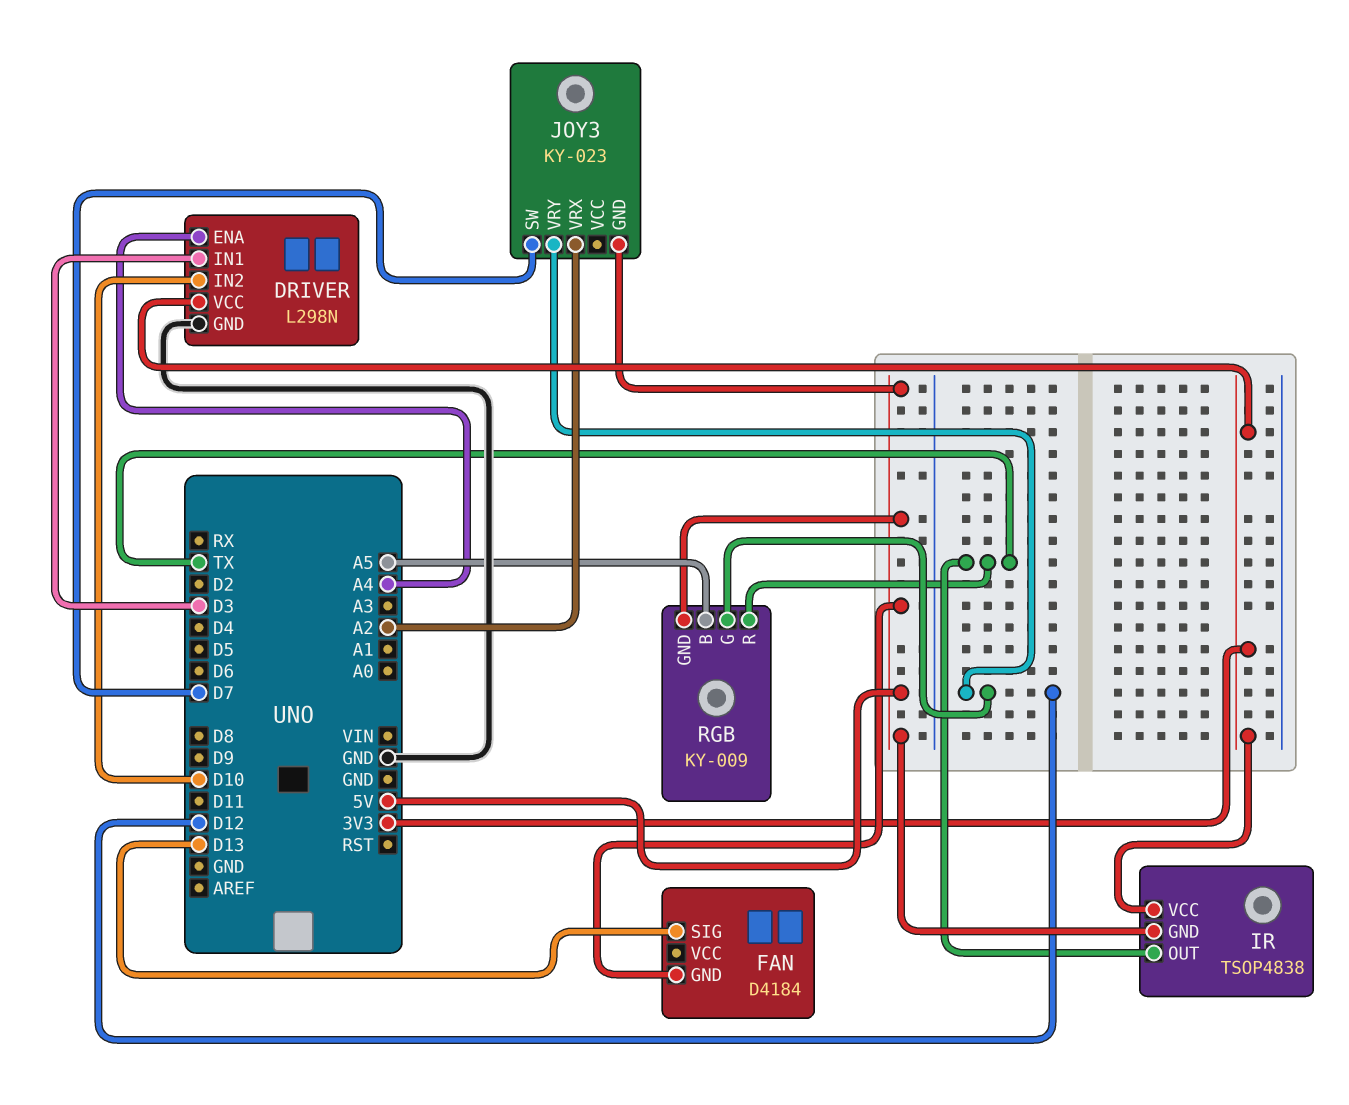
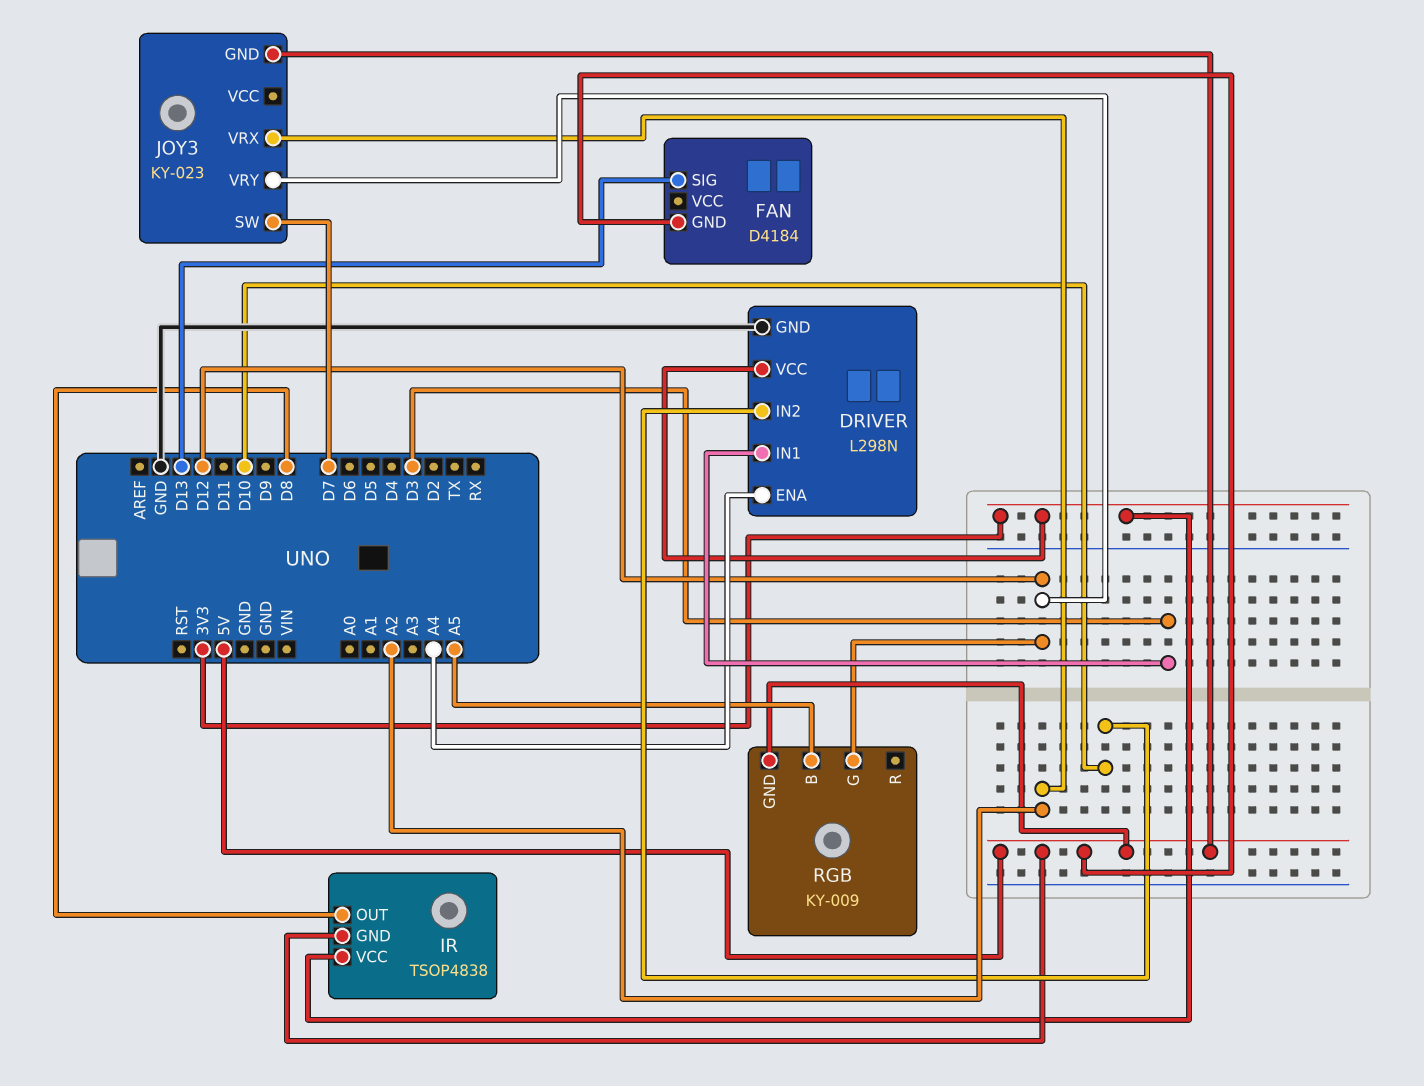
IR pin OUT: TX -> D8
RGB pin R: TX -> none

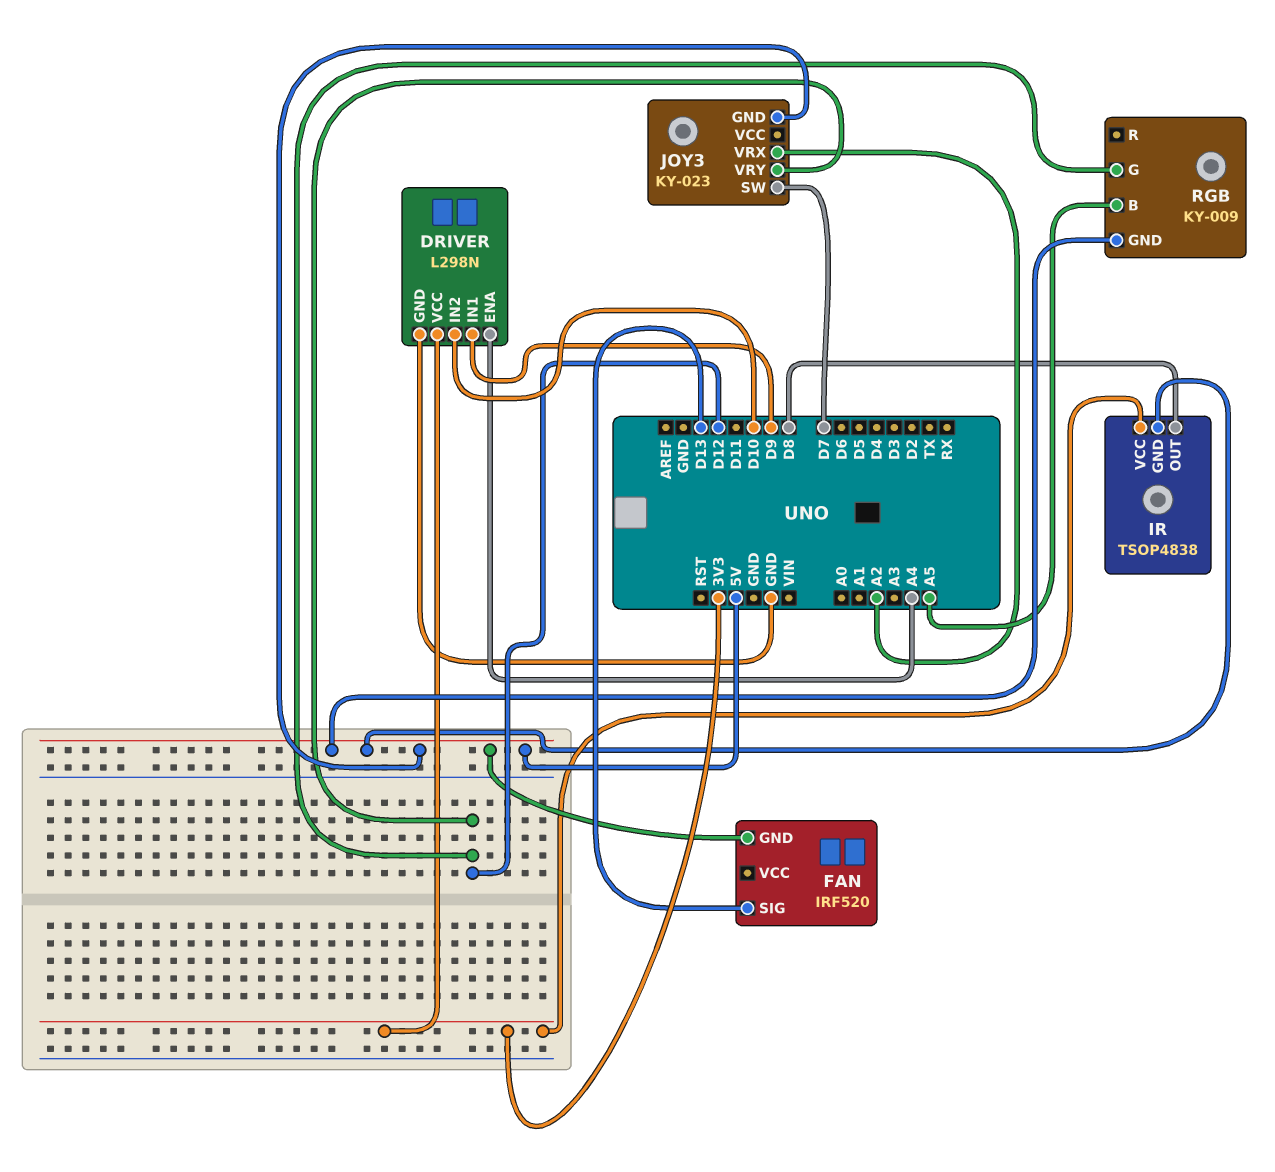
DRIVER pin IN1: D3 -> D9
FAN: D4184 -> IRF520

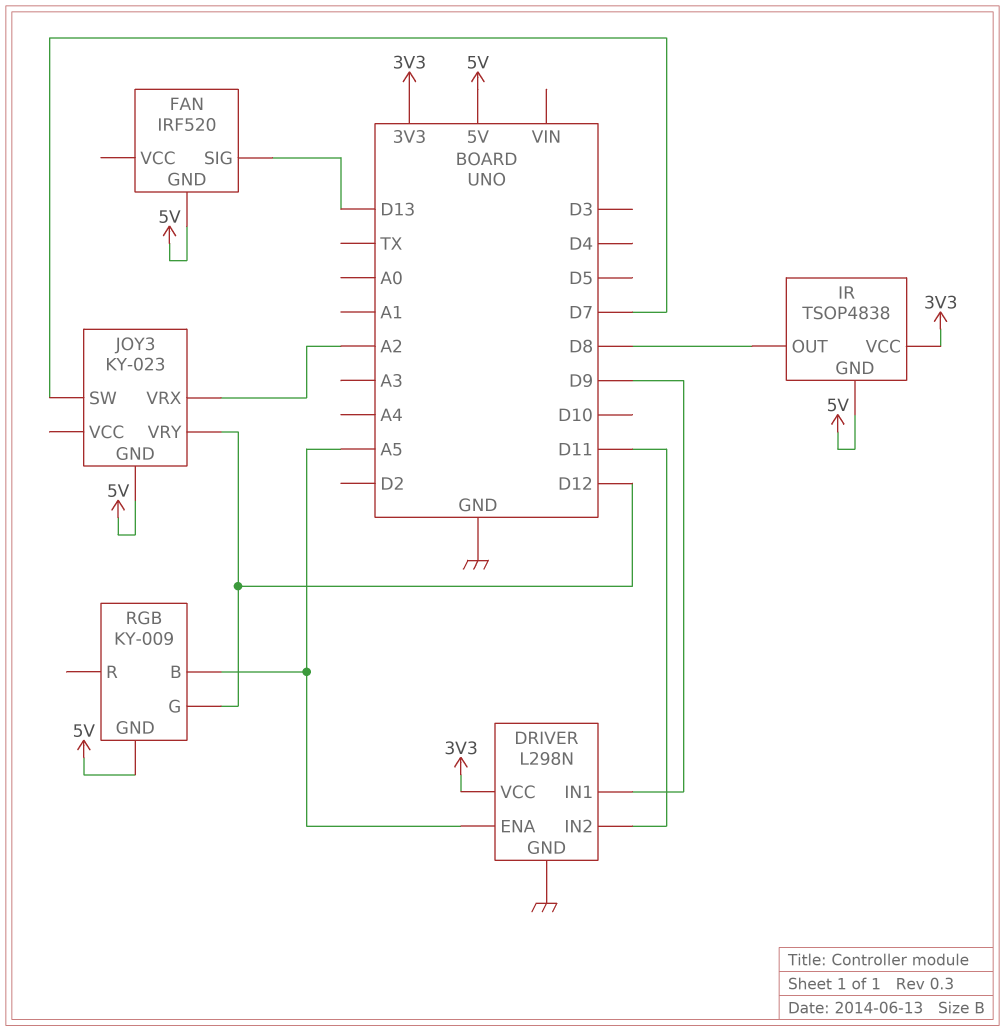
DRIVER pin ENA: A4 -> A5
DRIVER pin IN2: D10 -> D11

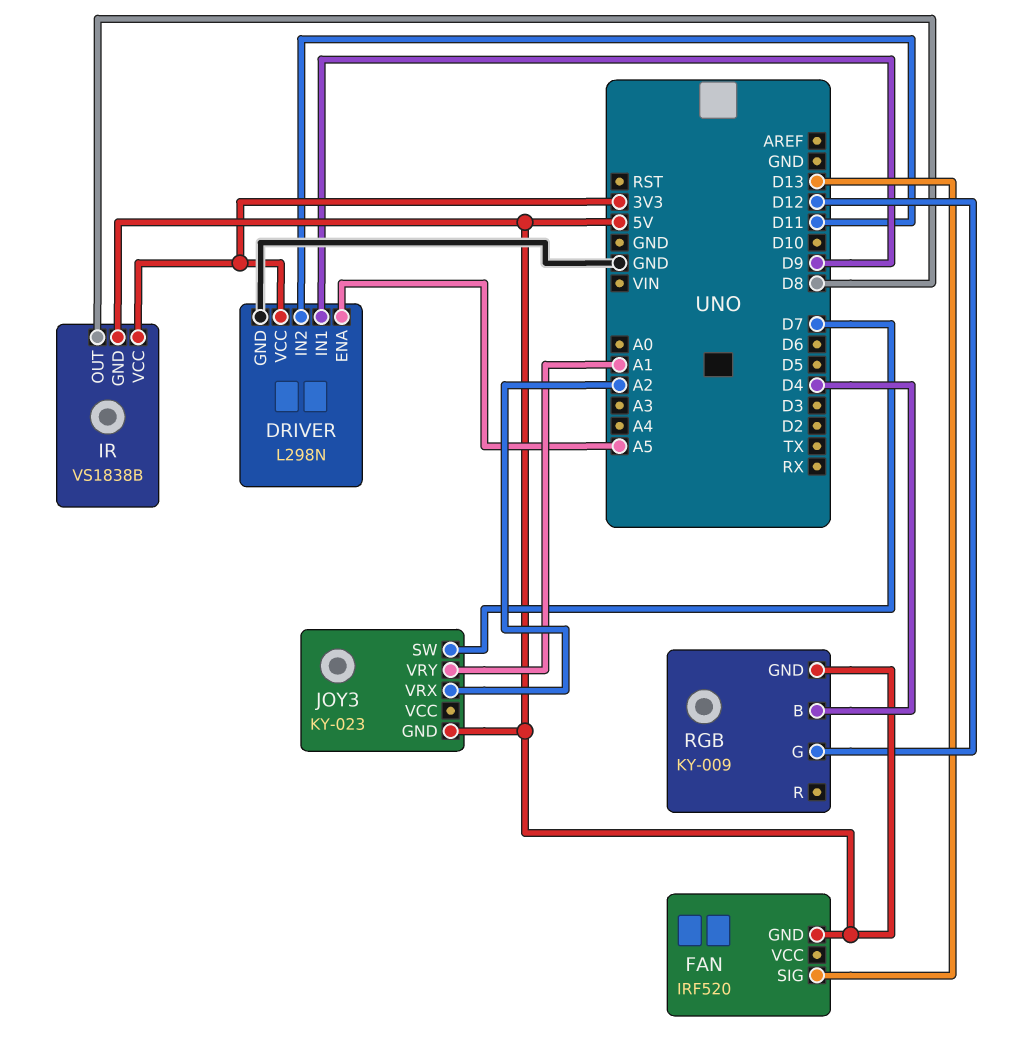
IR: TSOP4838 -> VS1838B
JOY3 pin VRY: D12 -> A1
RGB pin B: A5 -> D4

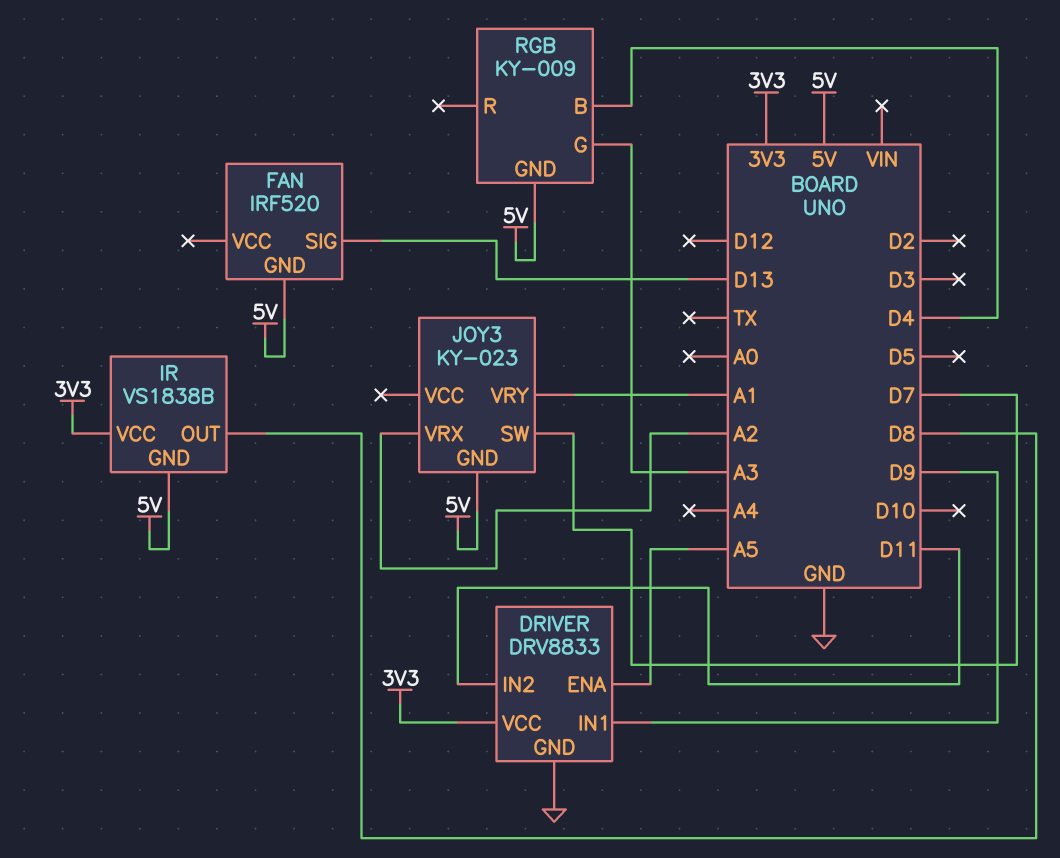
DRIVER: L298N -> DRV8833
RGB pin G: D12 -> A3

